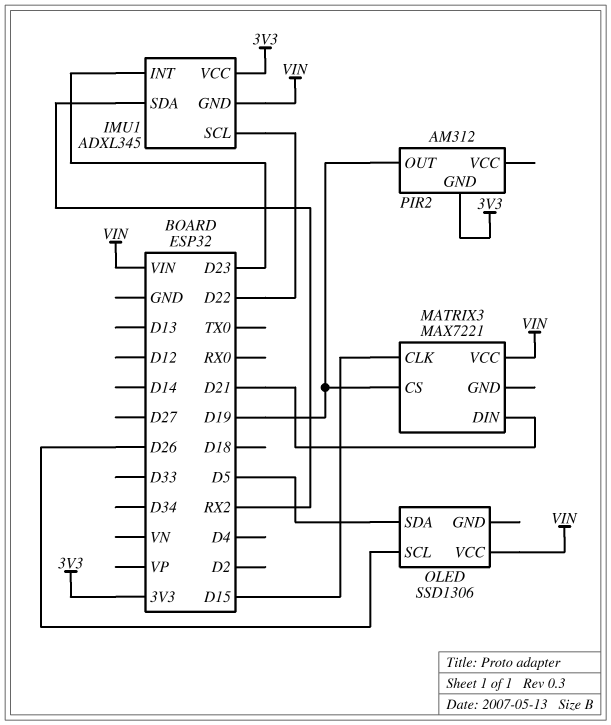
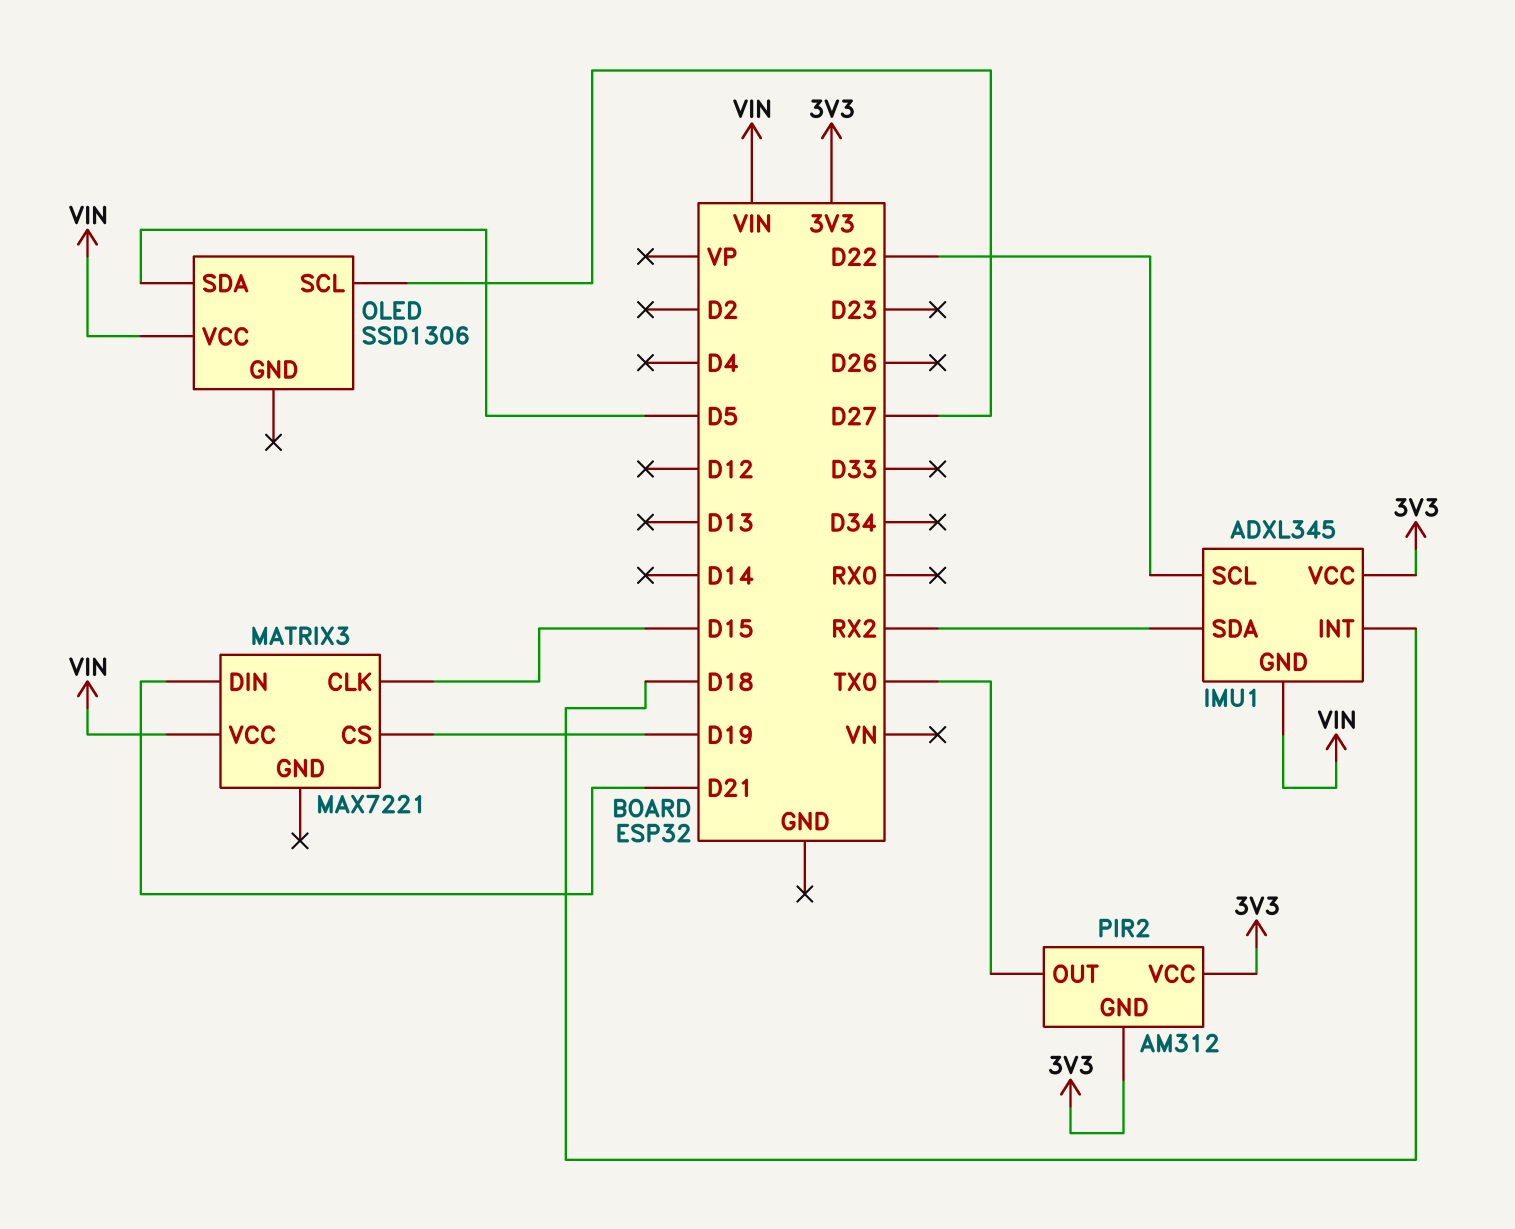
IMU1 pin INT: D23 -> D18
OLED pin SCL: D26 -> D27
PIR2 pin OUT: D19 -> TX0
PIR2 pin VCC: none -> 3V3

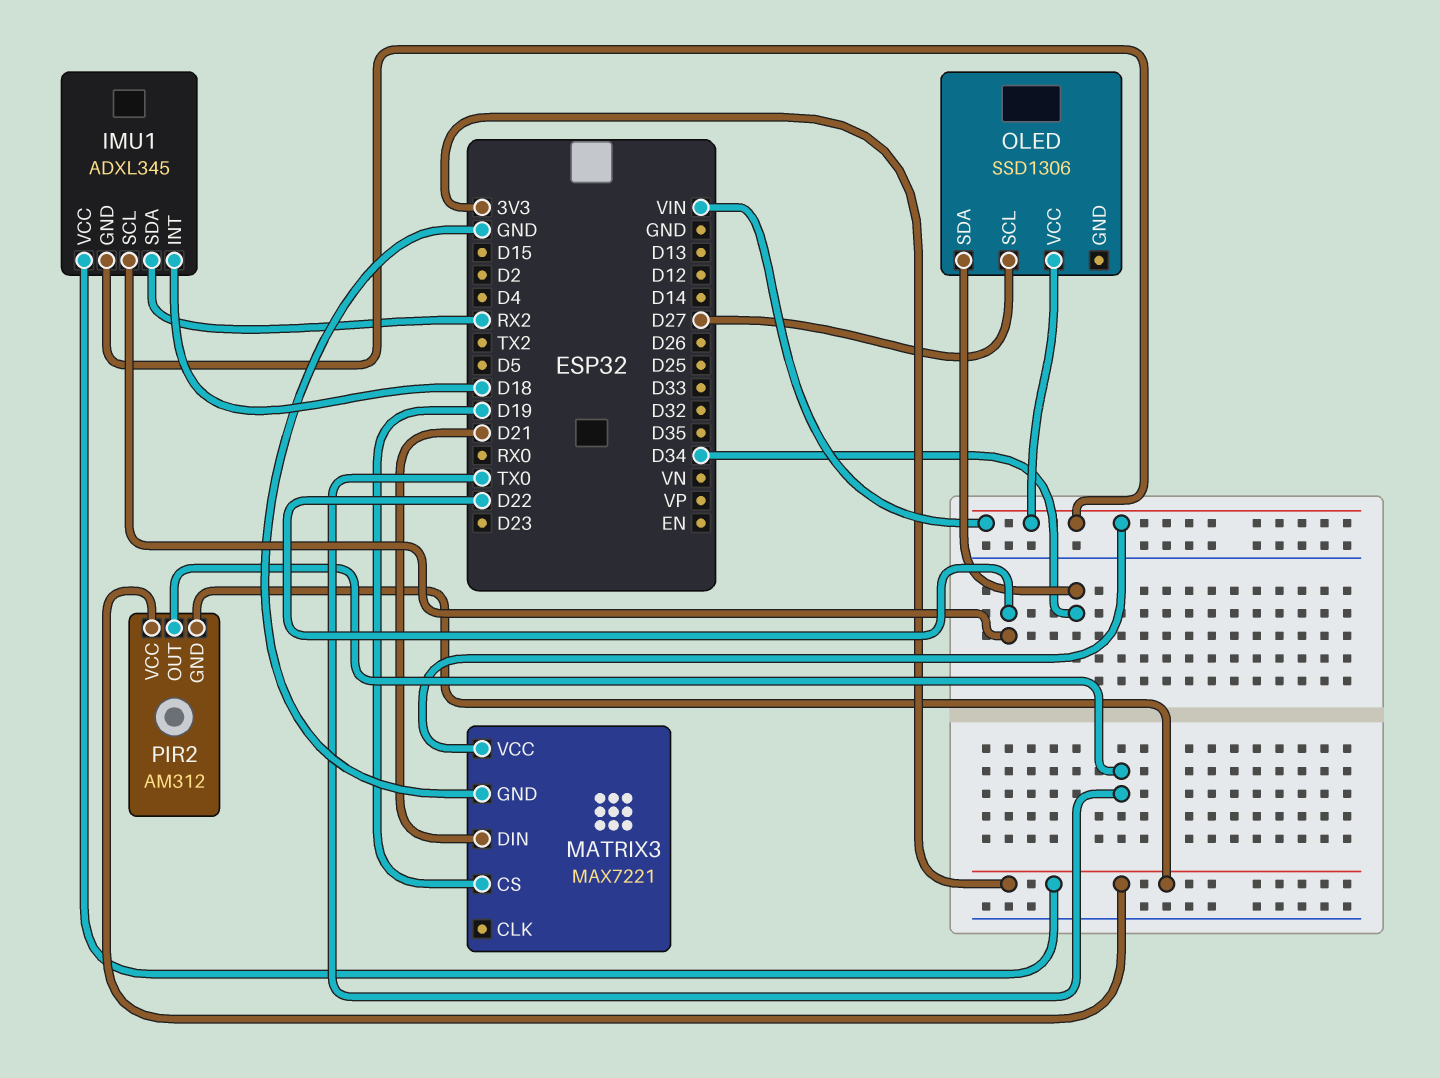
MATRIX3 pin CLK: D15 -> none
MATRIX3 pin GND: none -> GND
OLED pin SDA: D5 -> D34

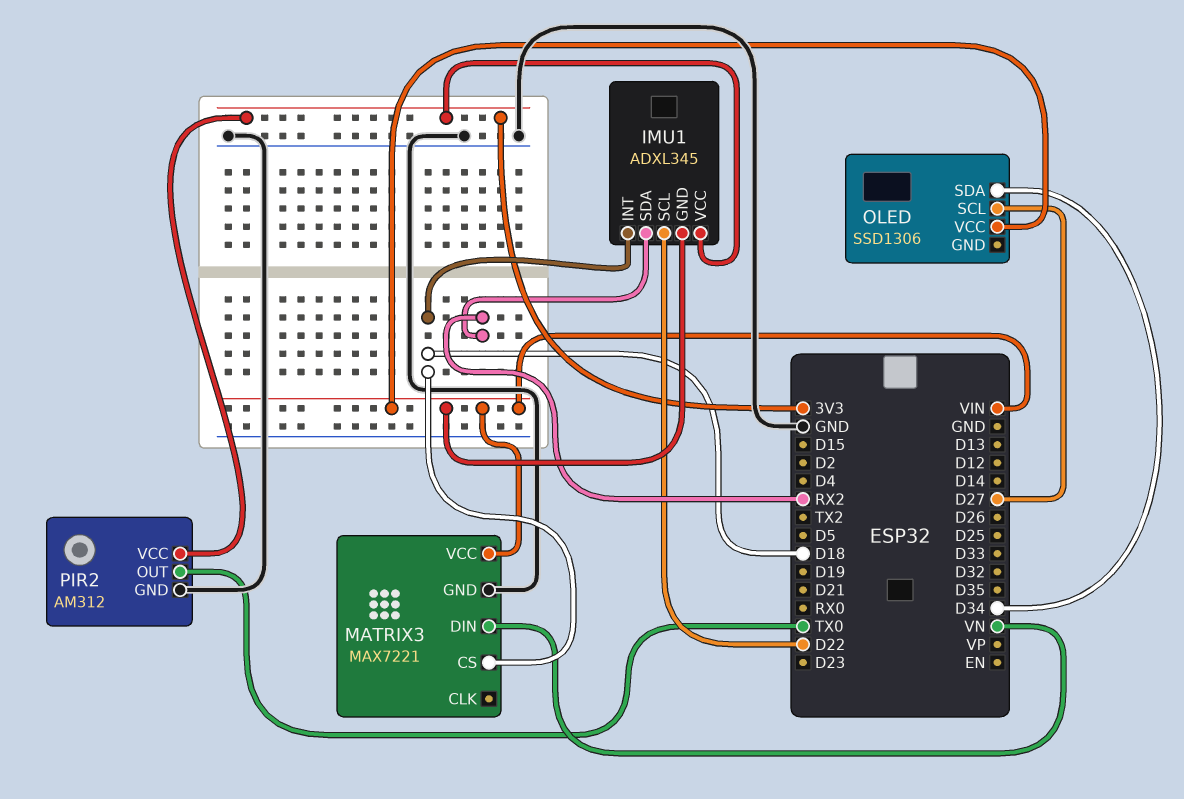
MATRIX3 pin CS: D19 -> D18
MATRIX3 pin DIN: D21 -> VN
PIR2 pin GND: 3V3 -> GND

